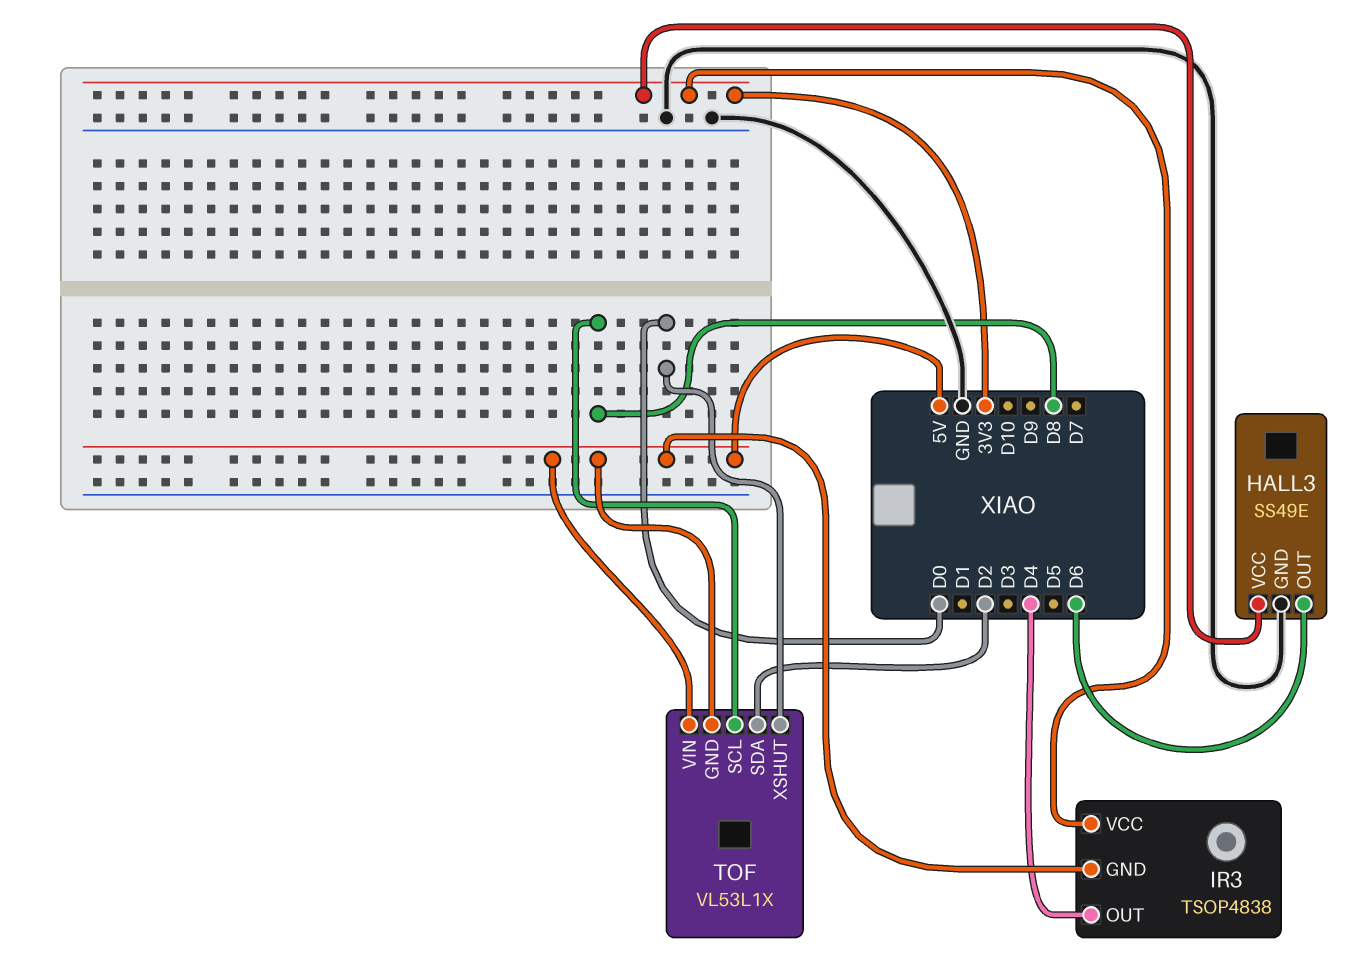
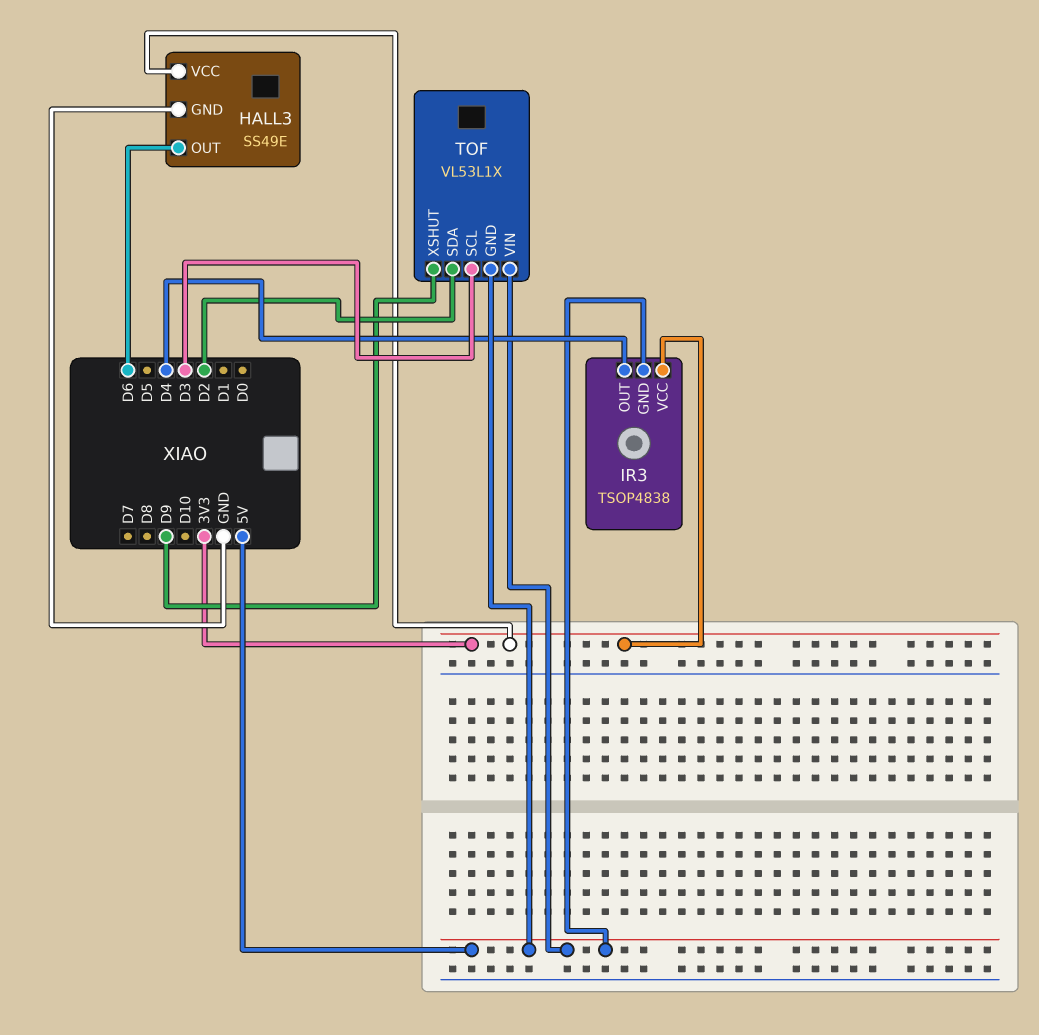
TOF pin SCL: D8 -> D3
TOF pin XSHUT: D0 -> D9

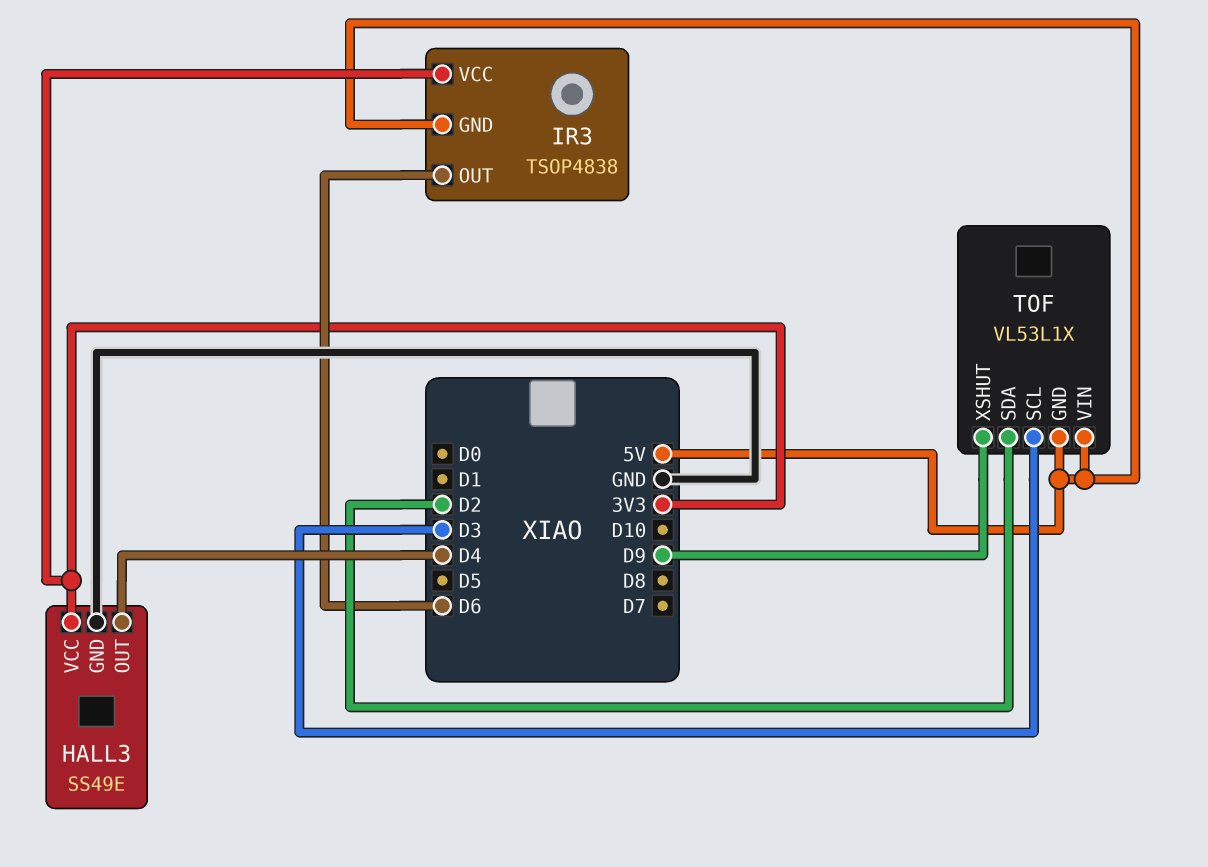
HALL3 pin OUT: D6 -> D4
IR3 pin OUT: D4 -> D6

